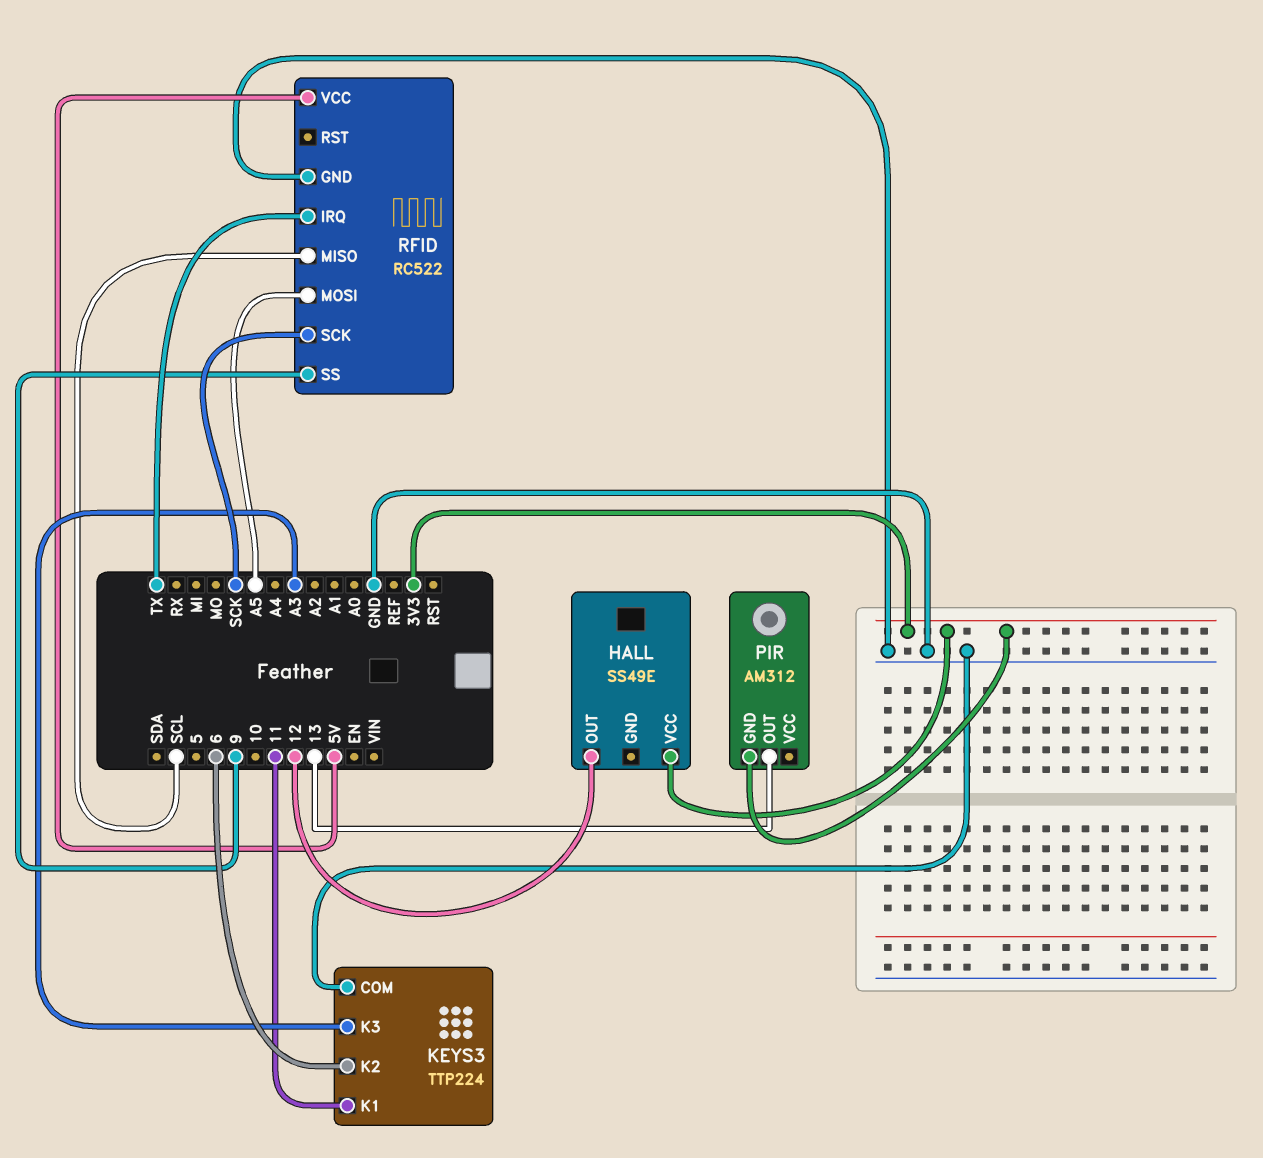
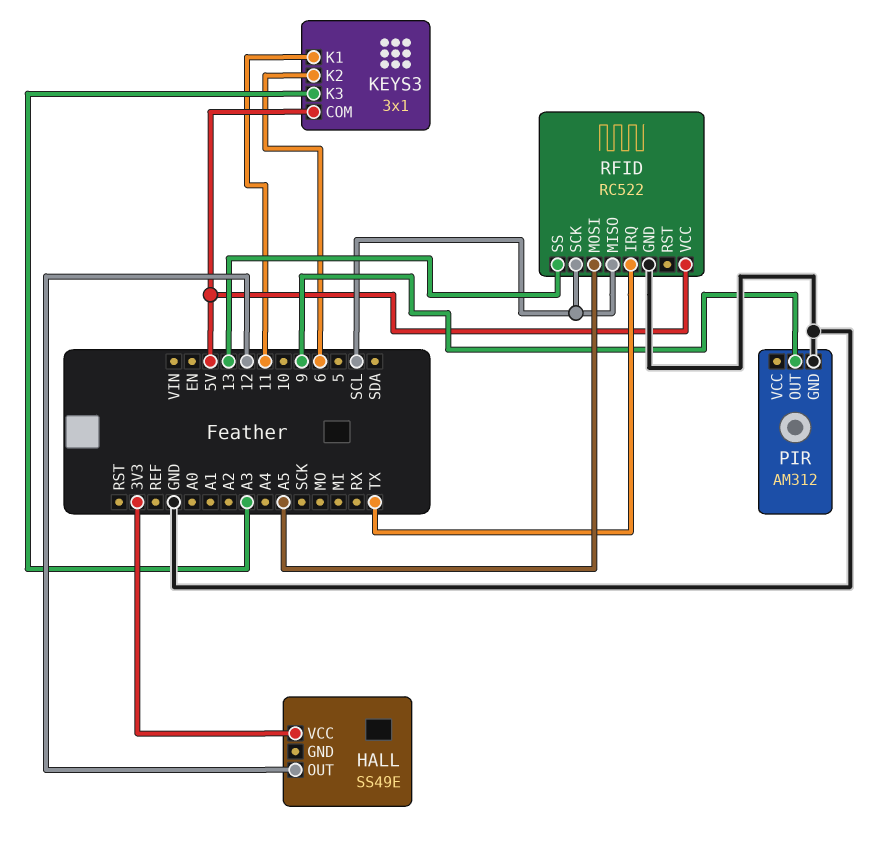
KEYS3: TTP224 -> 3x1
KEYS3 pin COM: GND -> 5V
PIR pin GND: 3V3 -> GND
PIR pin OUT: 13 -> 9
RFID pin SCK: SCK -> SCL
RFID pin SS: 9 -> 13

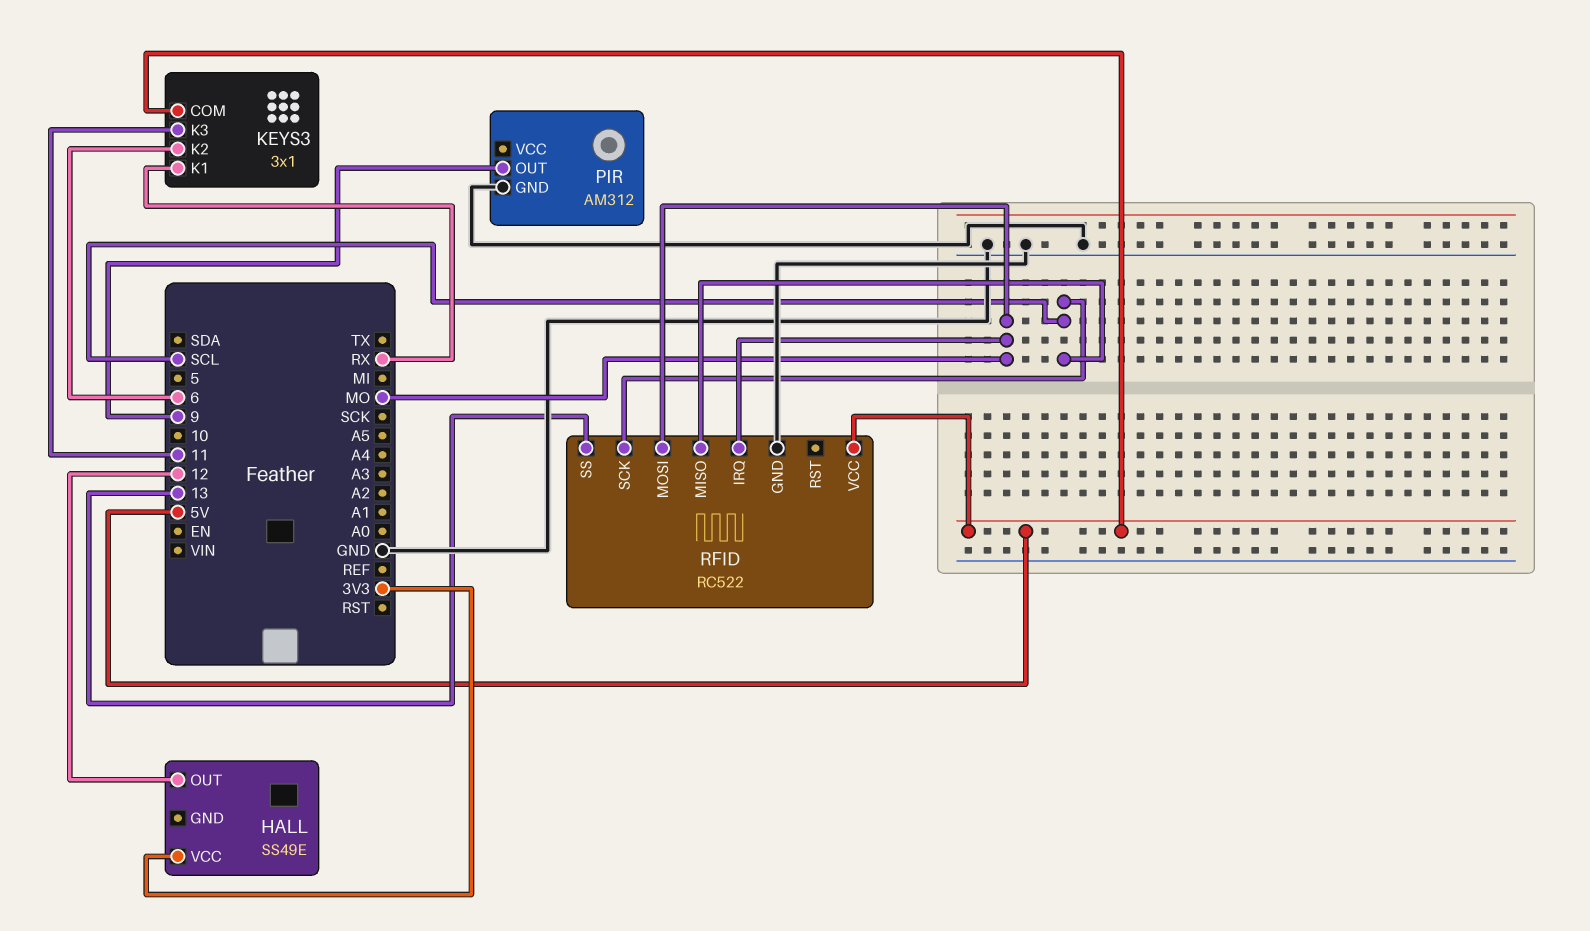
KEYS3 pin K1: 11 -> RX
KEYS3 pin K3: A3 -> 11
RFID pin IRQ: TX -> MO
RFID pin MOSI: A5 -> MO

